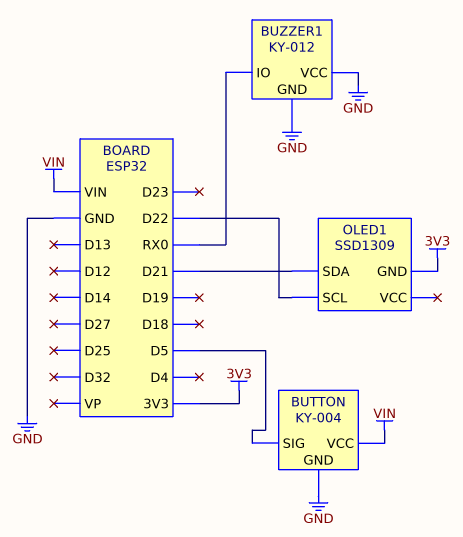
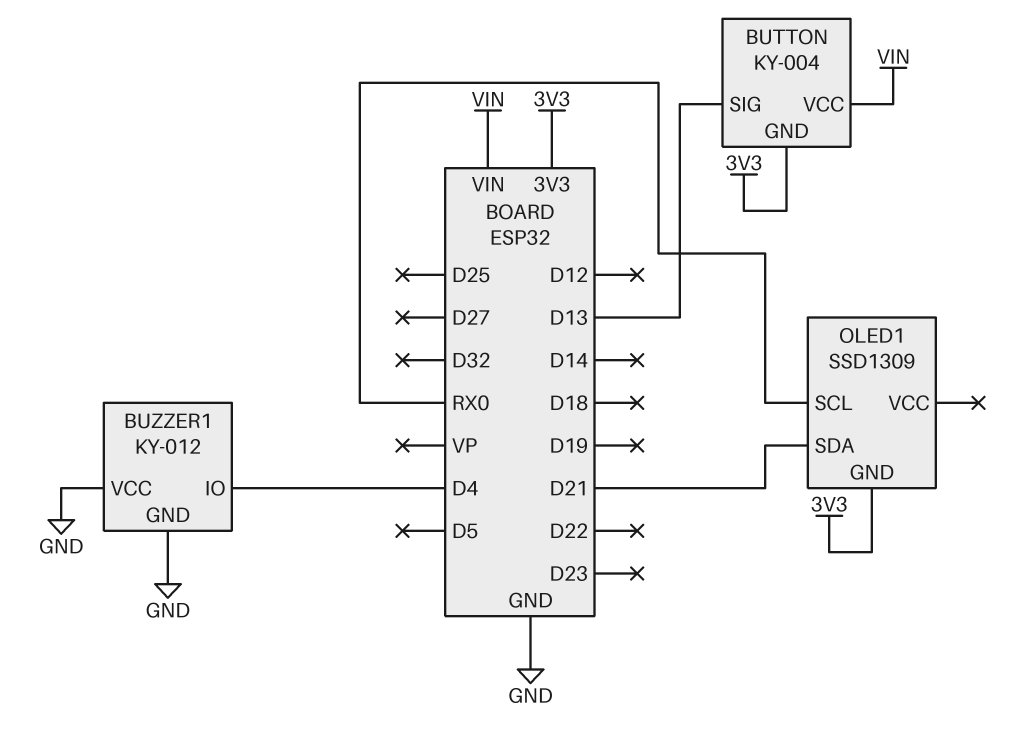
BUTTON pin GND: GND -> 3V3
BUTTON pin SIG: D5 -> D13
BUZZER1 pin IO: RX0 -> D4
OLED1 pin SCL: D22 -> RX0

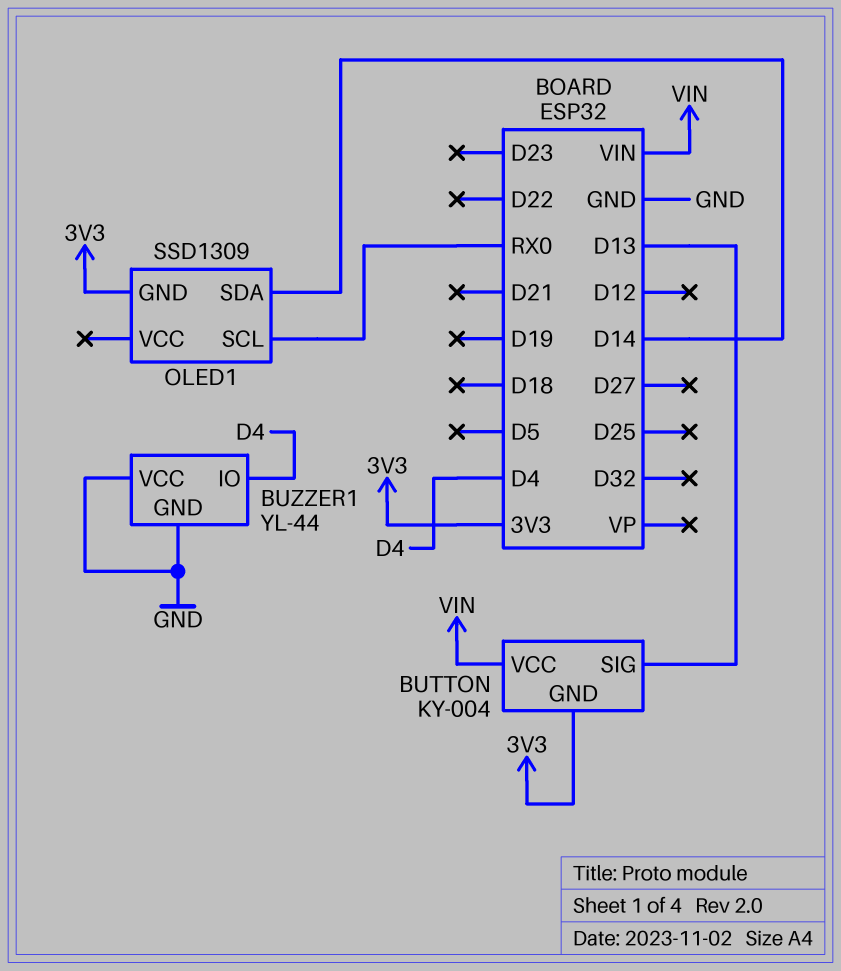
BUZZER1: KY-012 -> YL-44
OLED1 pin SDA: D21 -> D14

